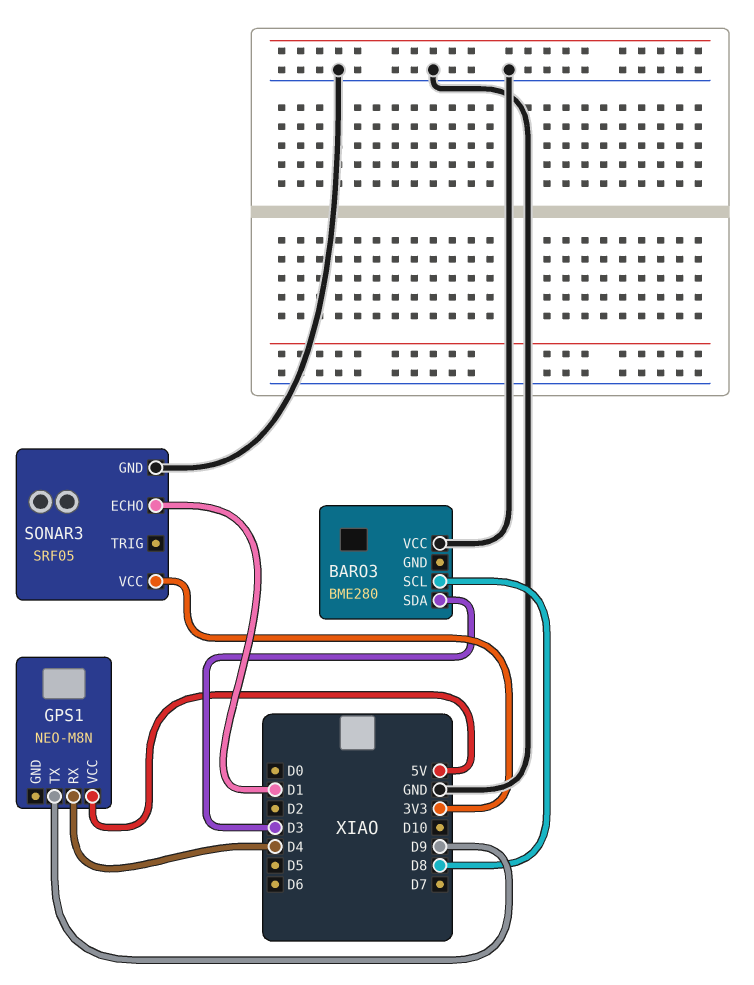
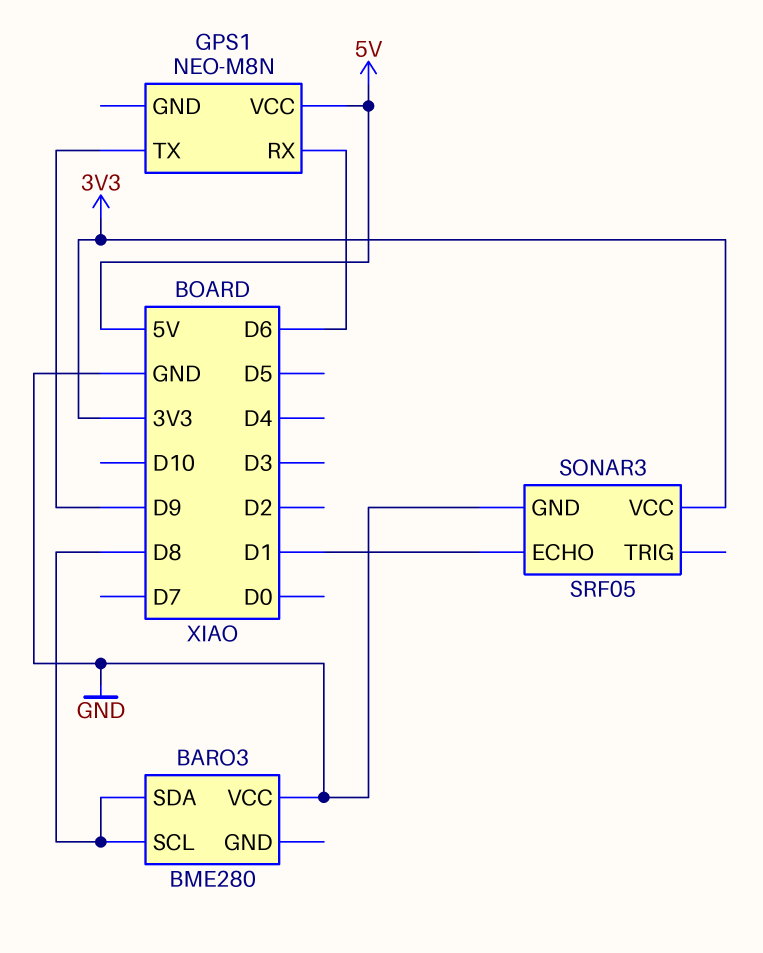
BARO3 pin SDA: D3 -> D8
GPS1 pin RX: D4 -> D6

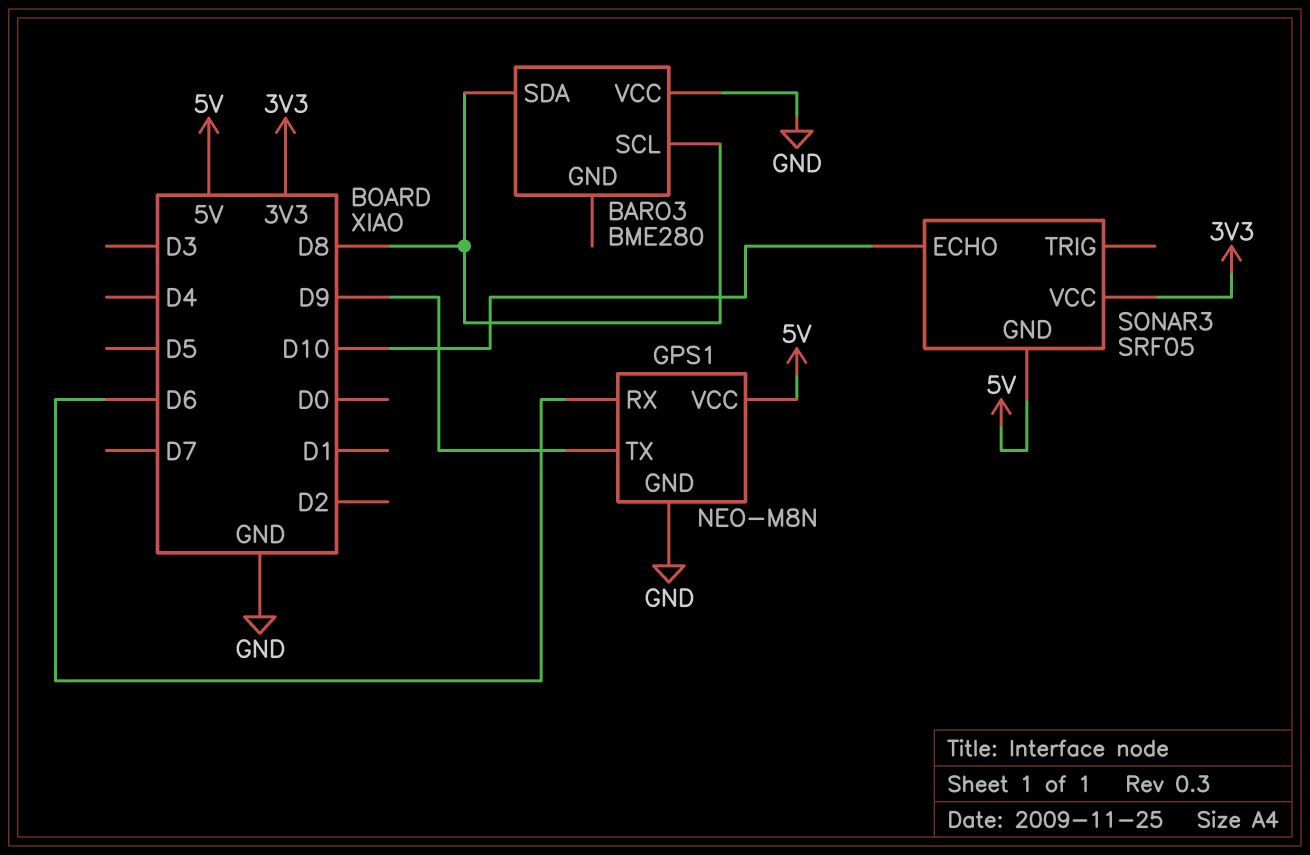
GPS1 pin GND: none -> GND
SONAR3 pin ECHO: D1 -> D10
SONAR3 pin GND: GND -> 5V

